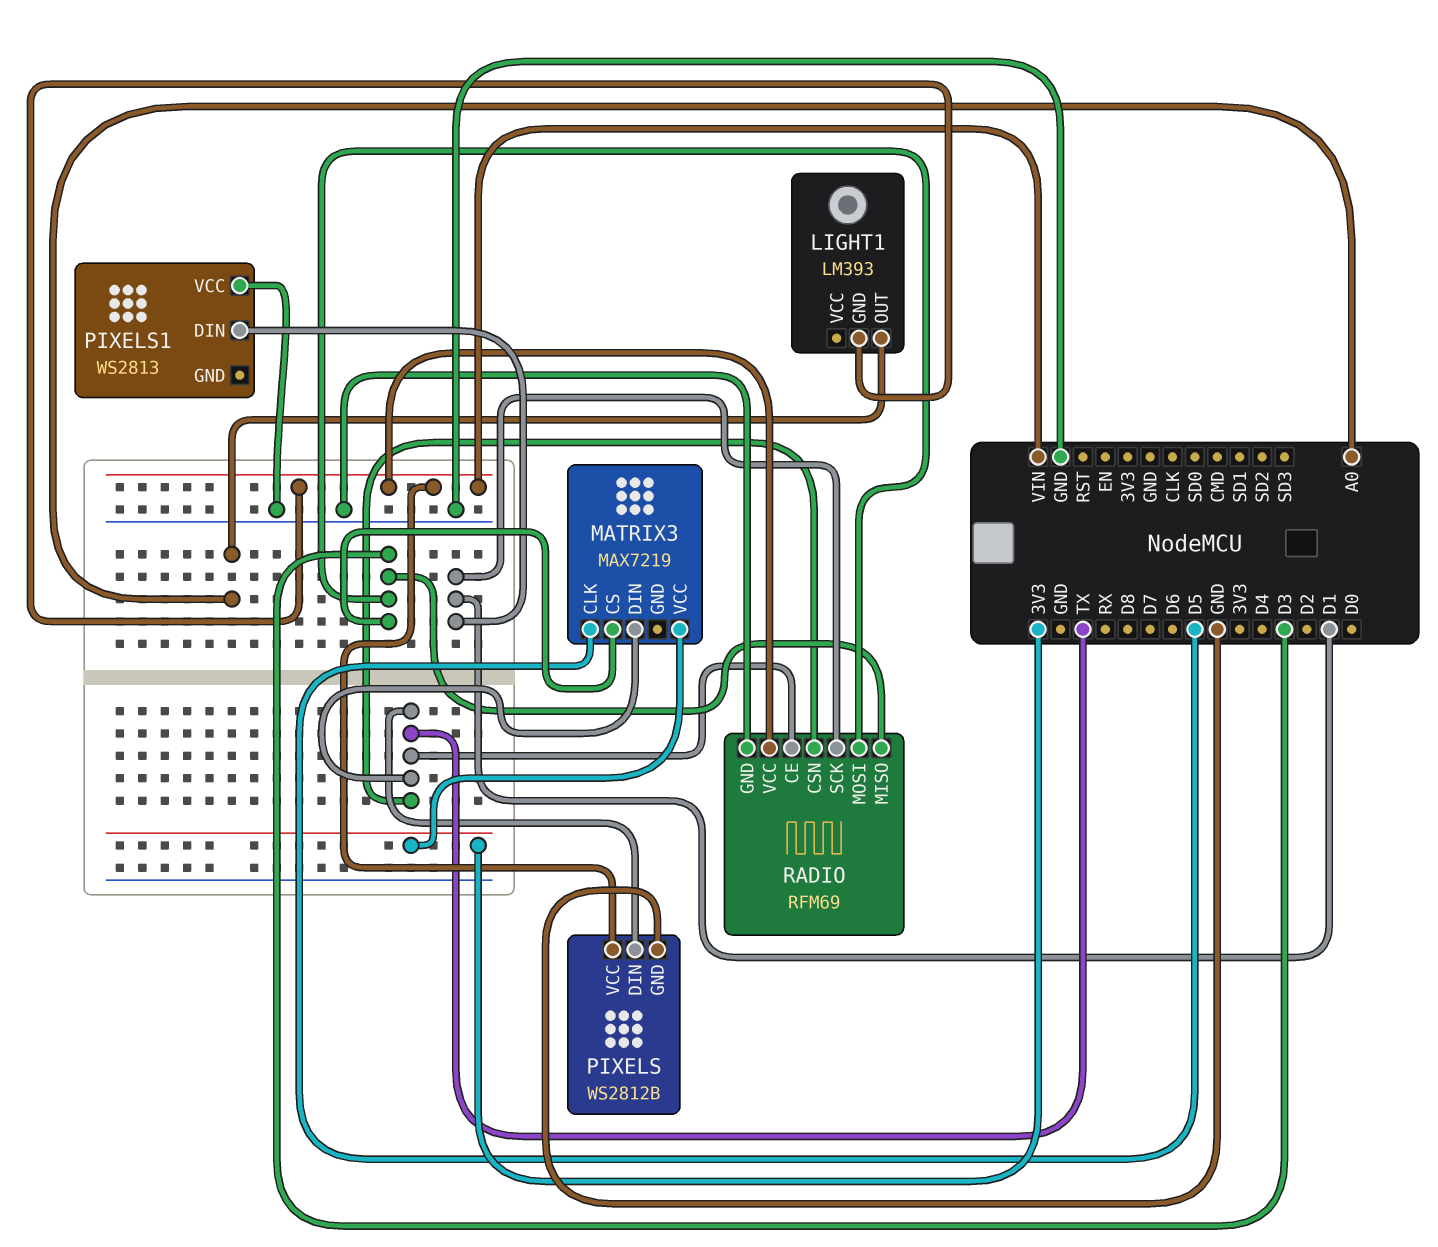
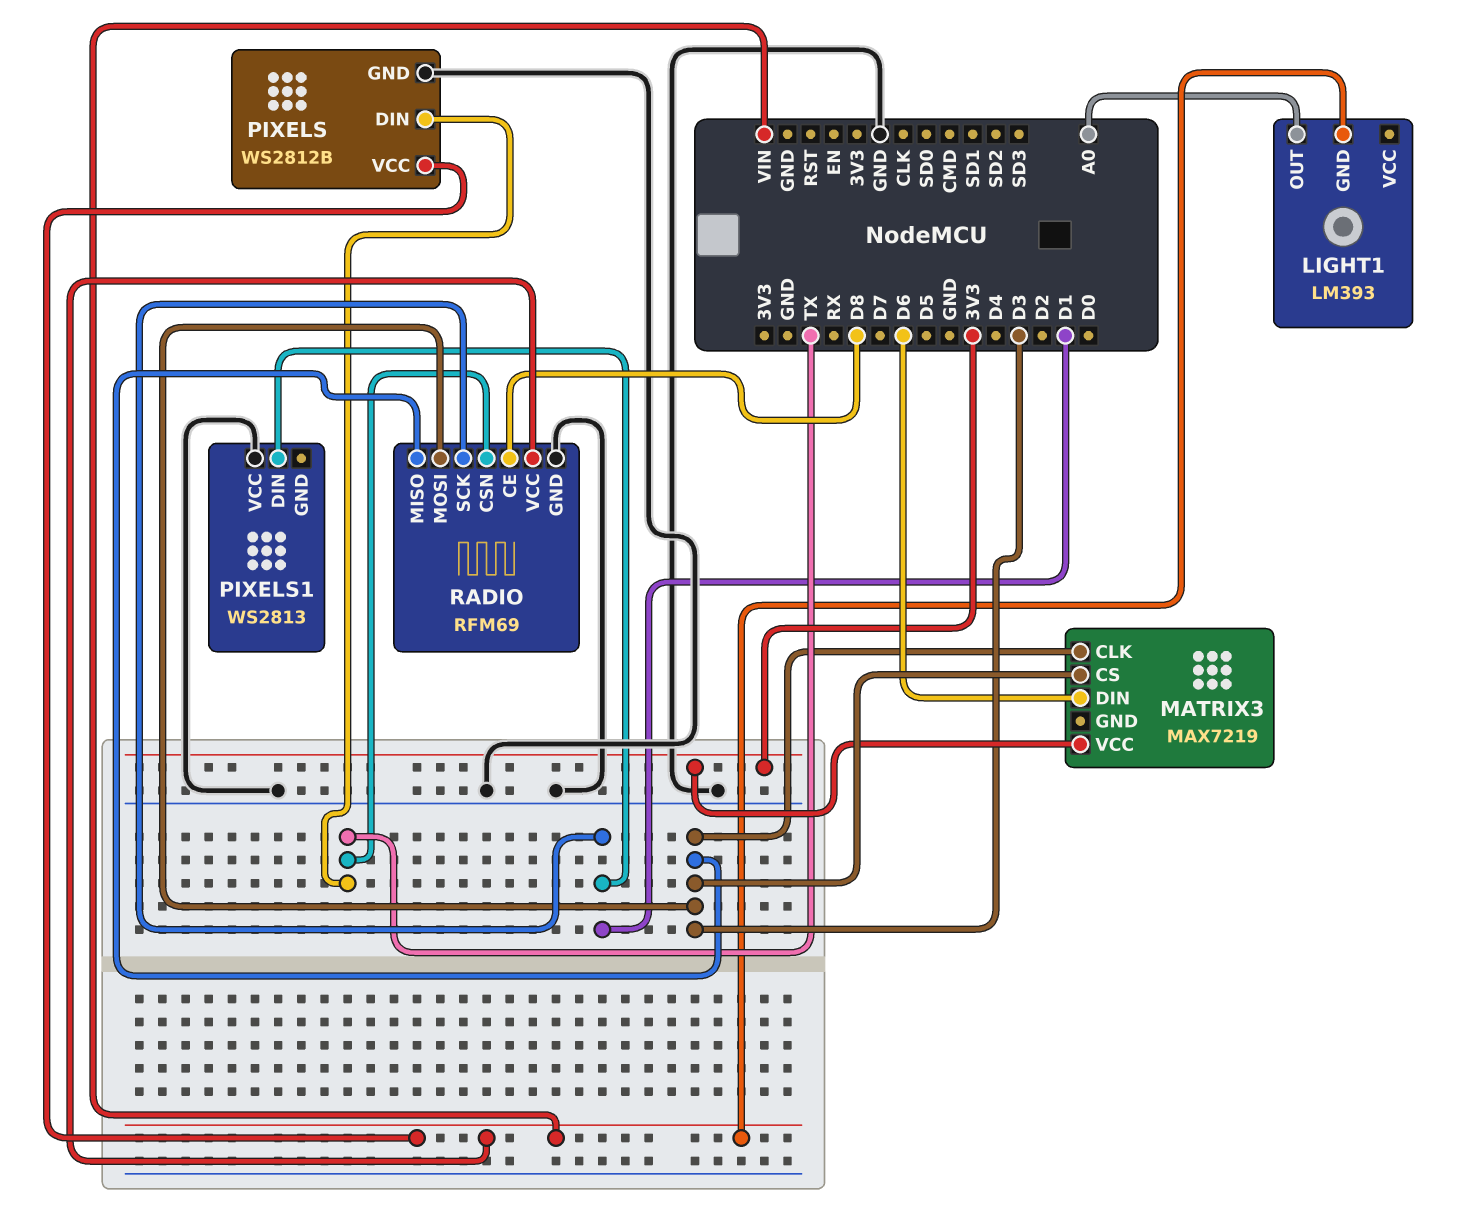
MATRIX3 pin CLK: D5 -> D3
MATRIX3 pin DIN: TX -> D6
RADIO pin CE: TX -> D8

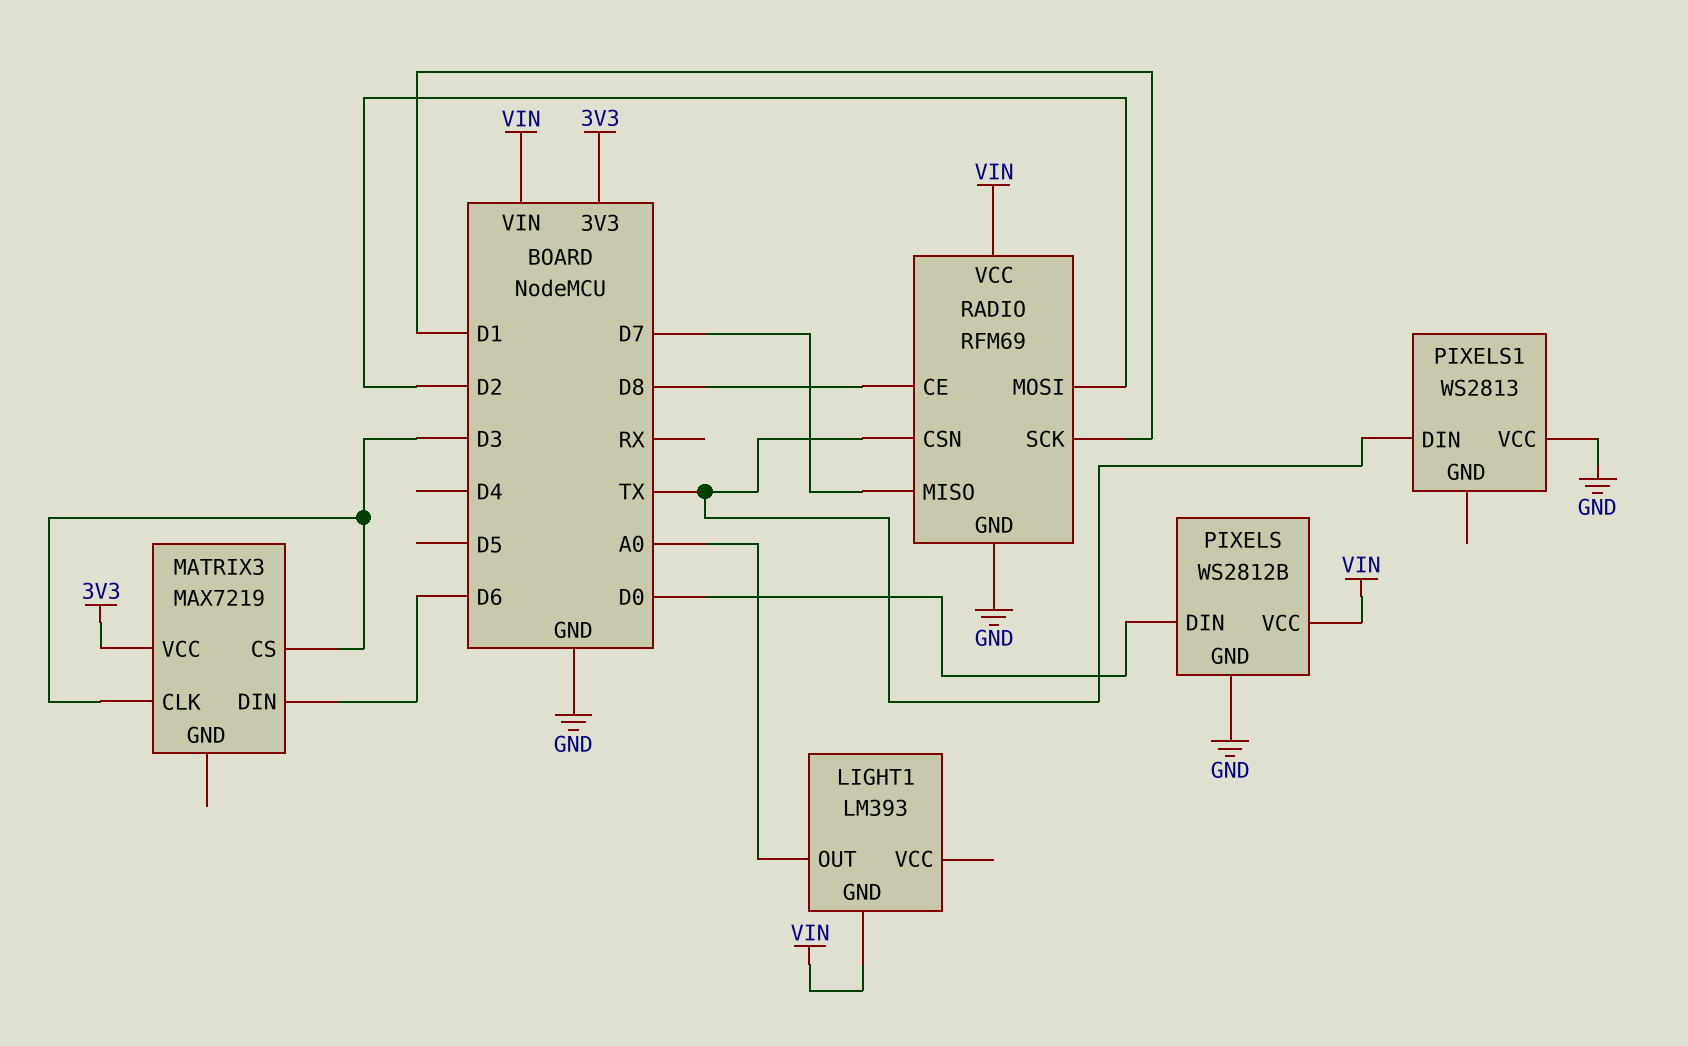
PIXELS pin DIN: TX -> D0
PIXELS1 pin DIN: D1 -> TX
RADIO pin MISO: D3 -> D7
RADIO pin MOSI: D3 -> D2

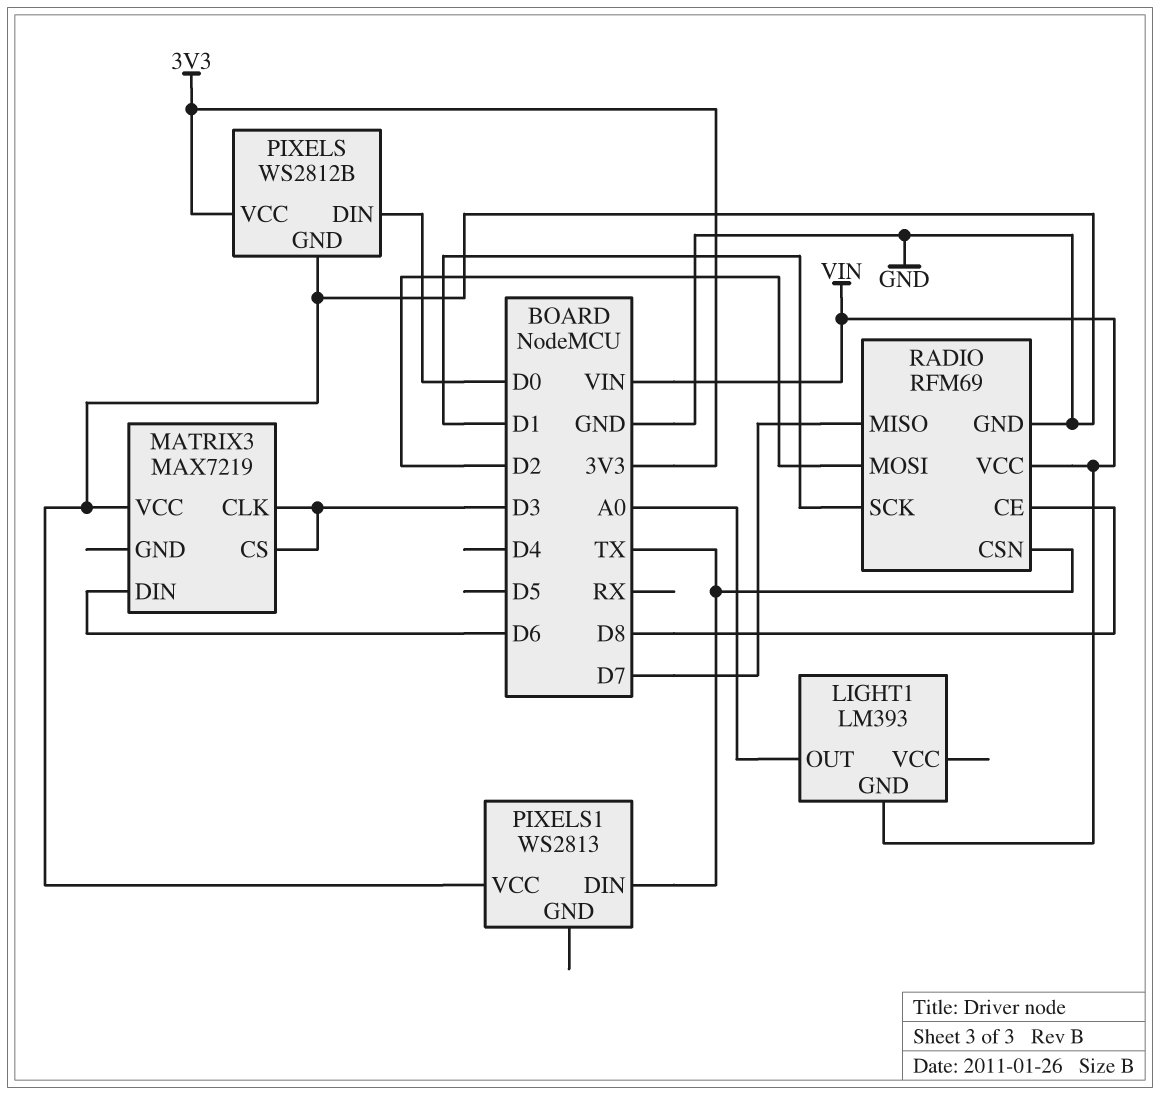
MATRIX3 pin VCC: 3V3 -> GND
PIXELS pin VCC: VIN -> 3V3

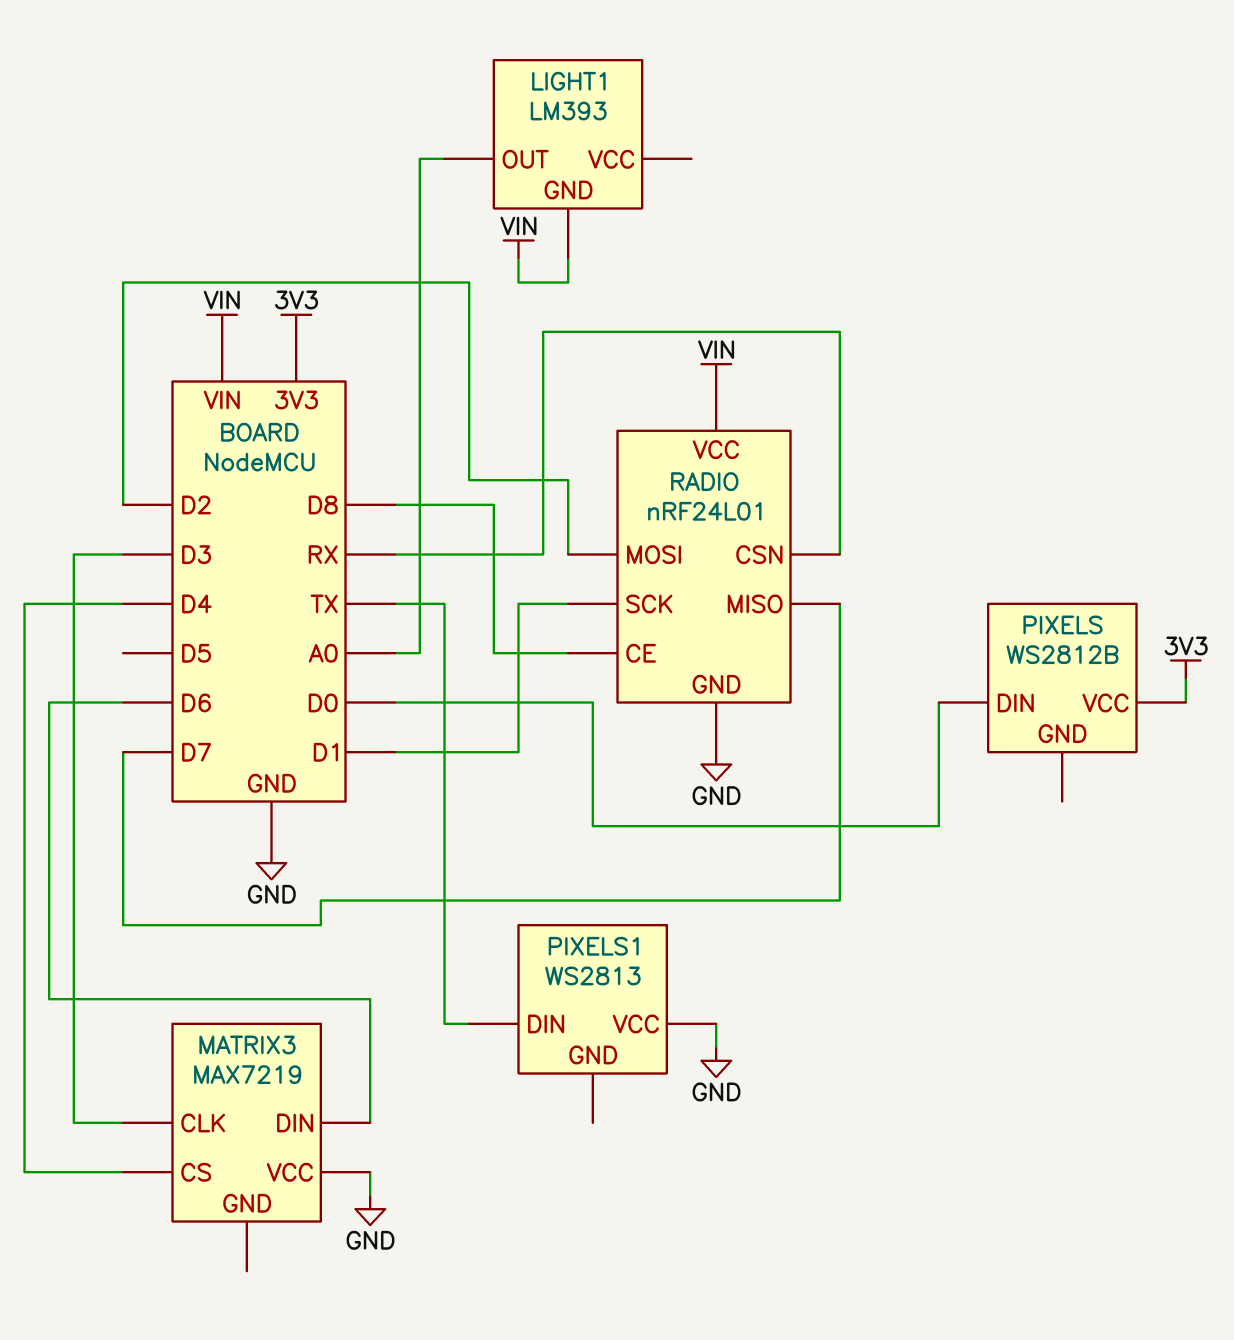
MATRIX3 pin CS: D3 -> D4
PIXELS pin GND: GND -> none
RADIO: RFM69 -> nRF24L01
RADIO pin CSN: TX -> RX

